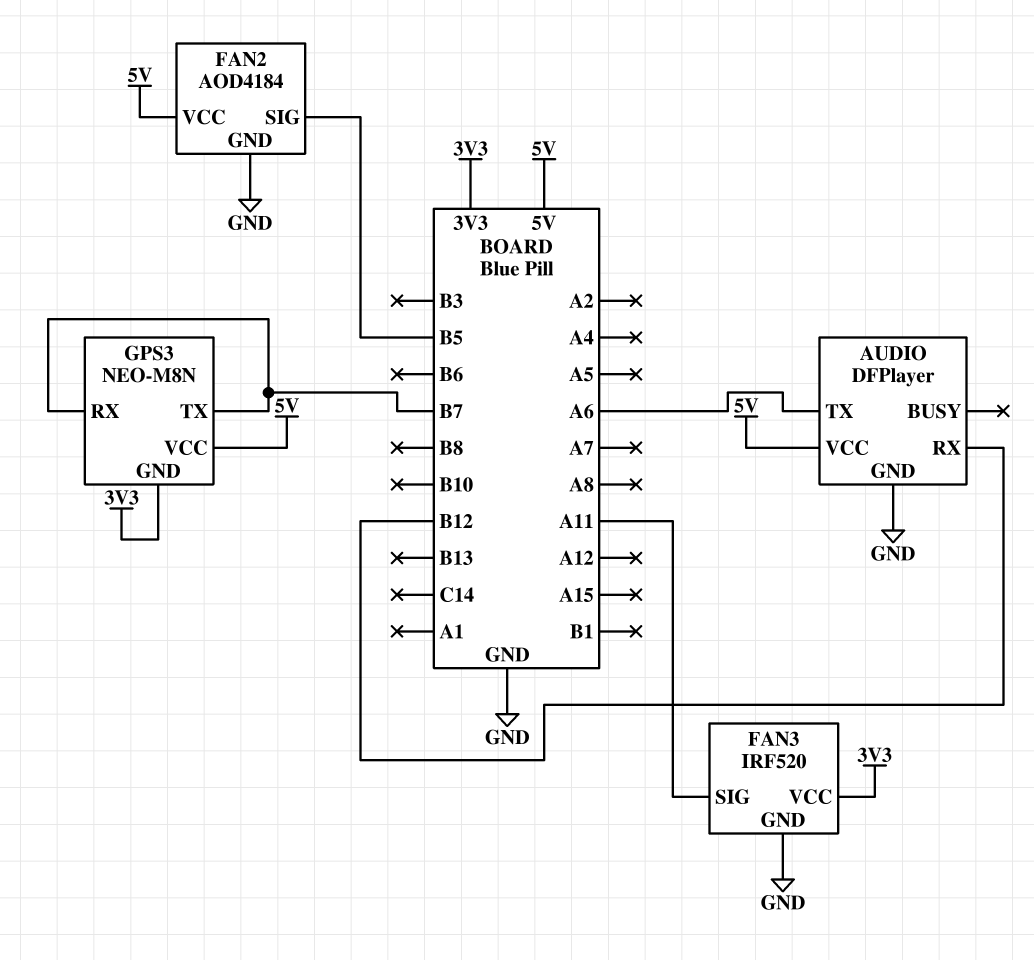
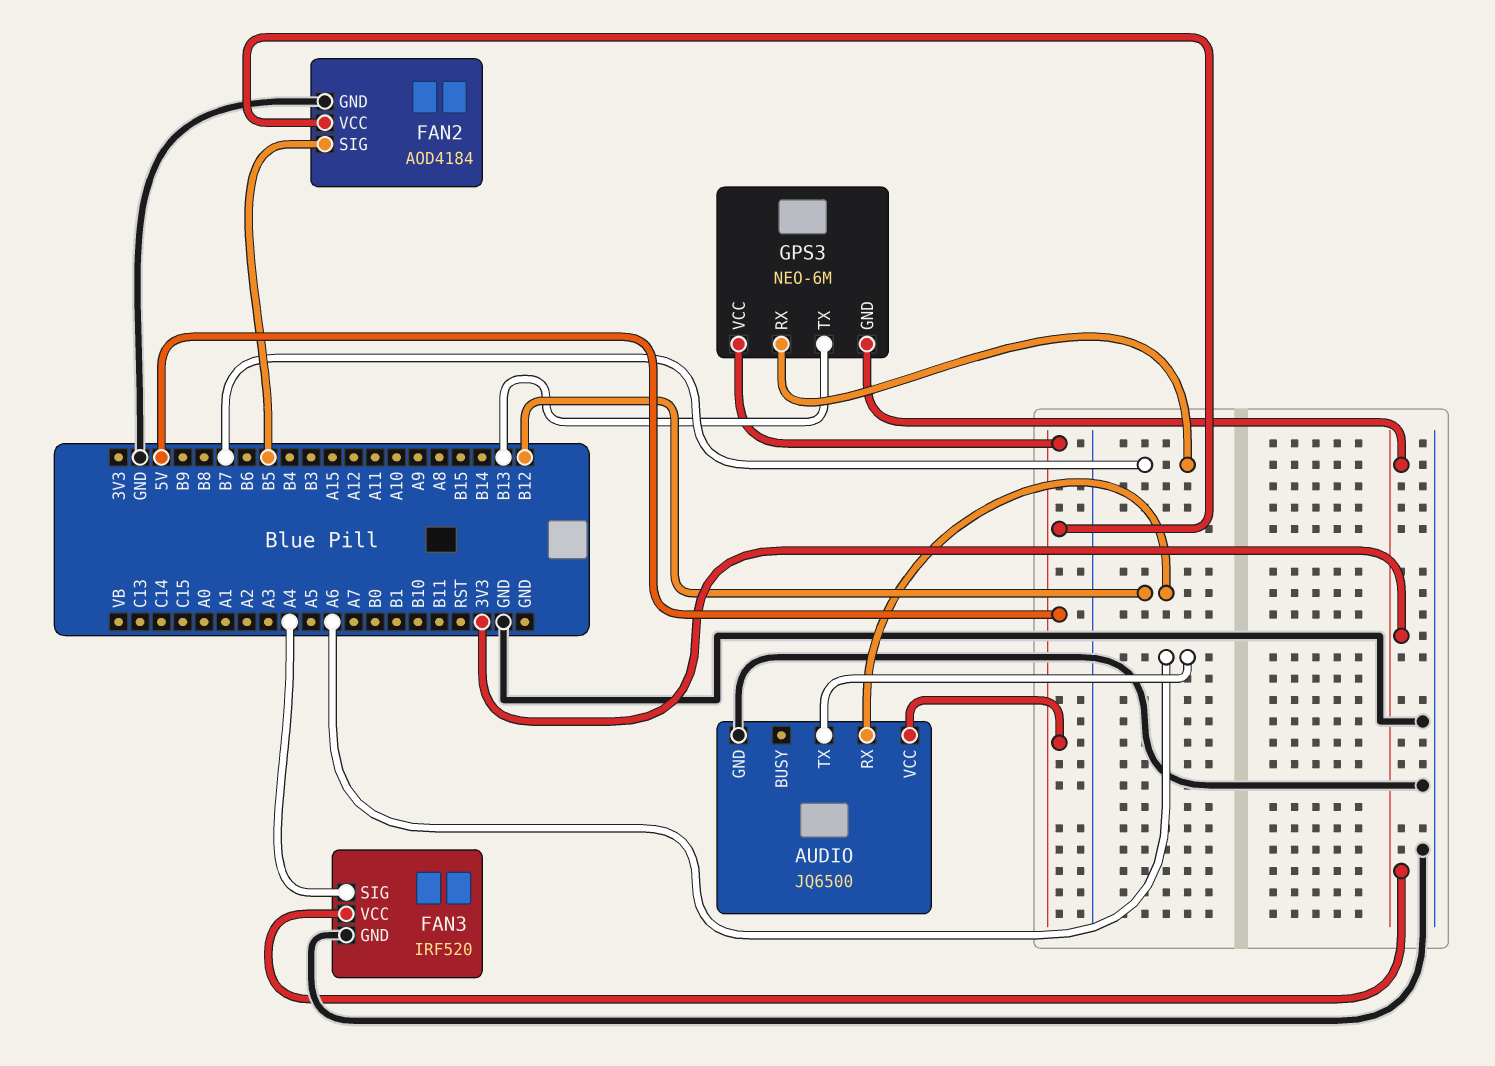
AUDIO: DFPlayer -> JQ6500
FAN3 pin SIG: A11 -> A4
GPS3: NEO-M8N -> NEO-6M
GPS3 pin TX: B7 -> B13

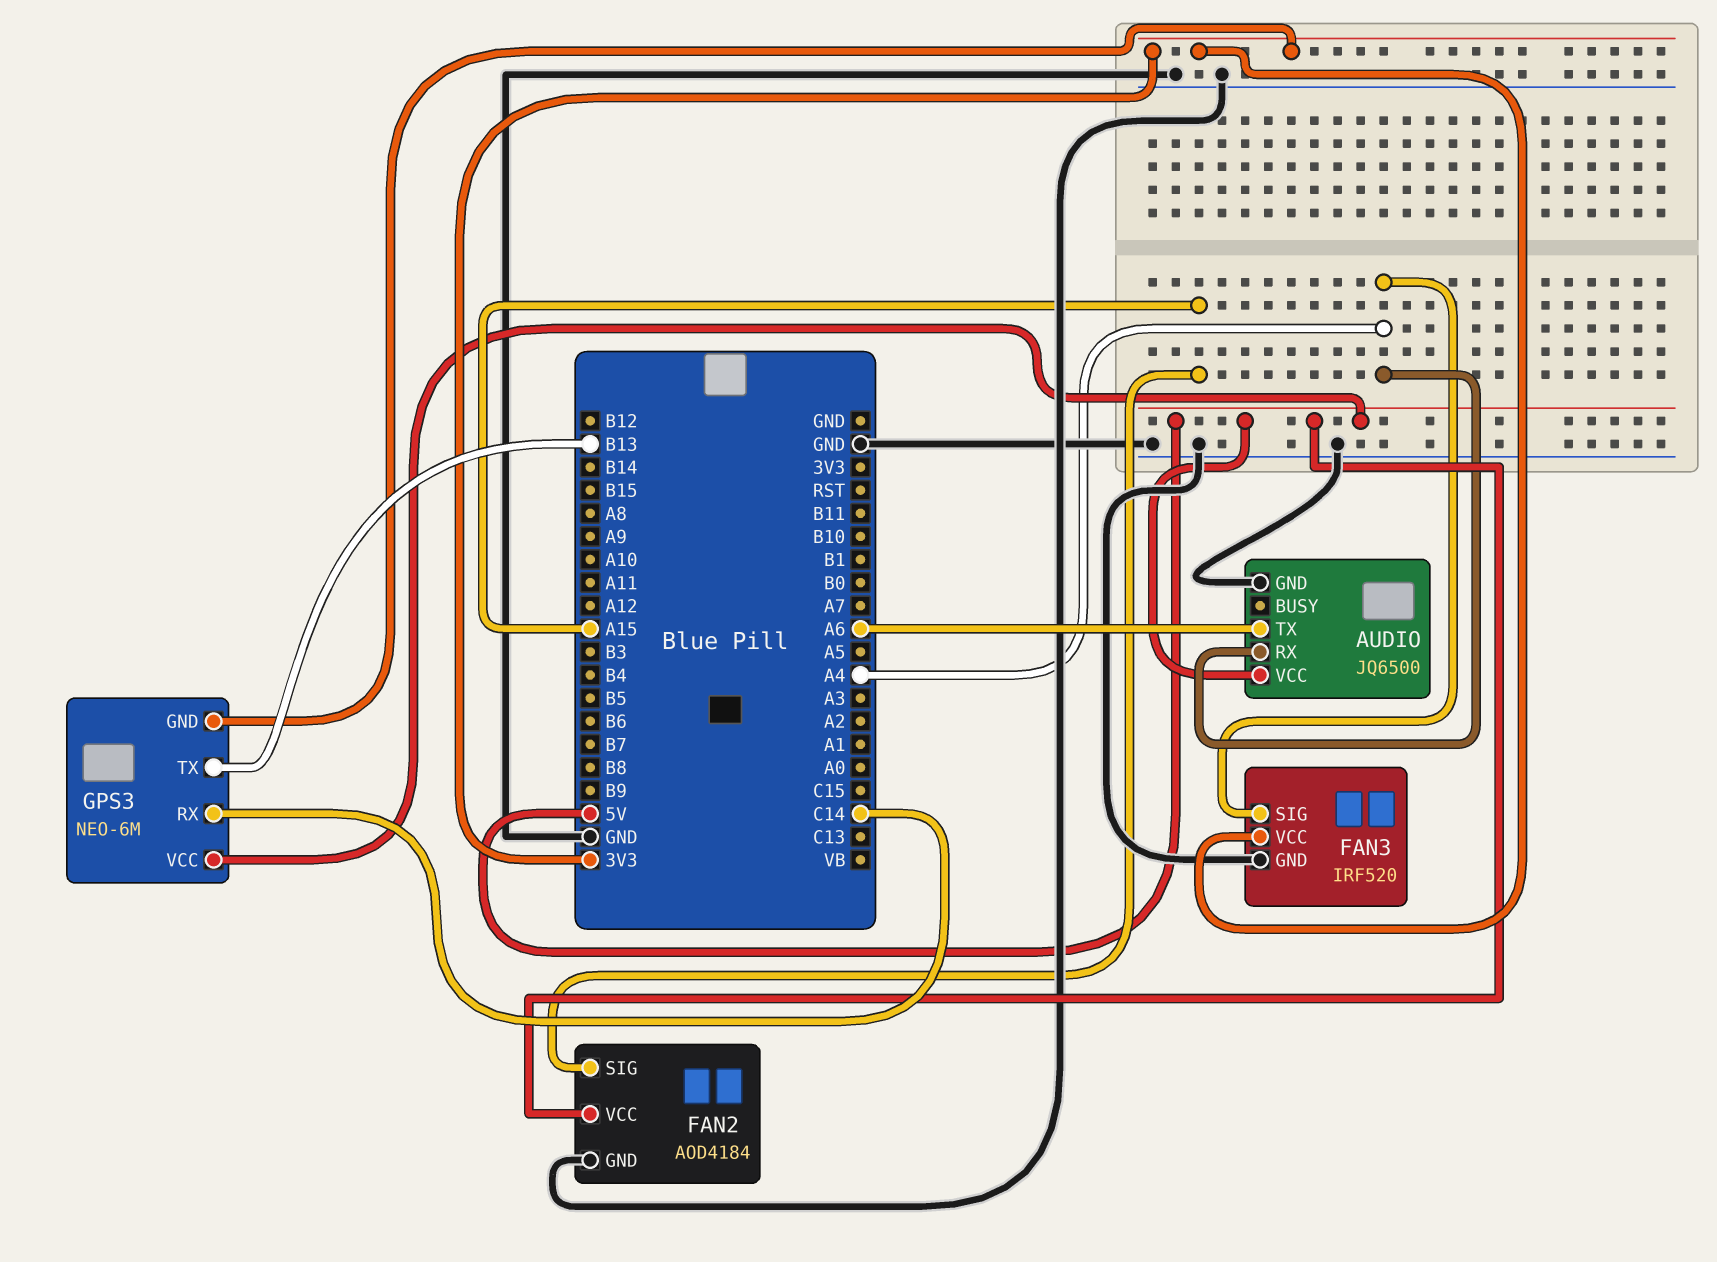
AUDIO pin RX: B12 -> A4
FAN2 pin SIG: B5 -> A15
GPS3 pin RX: B7 -> C14

